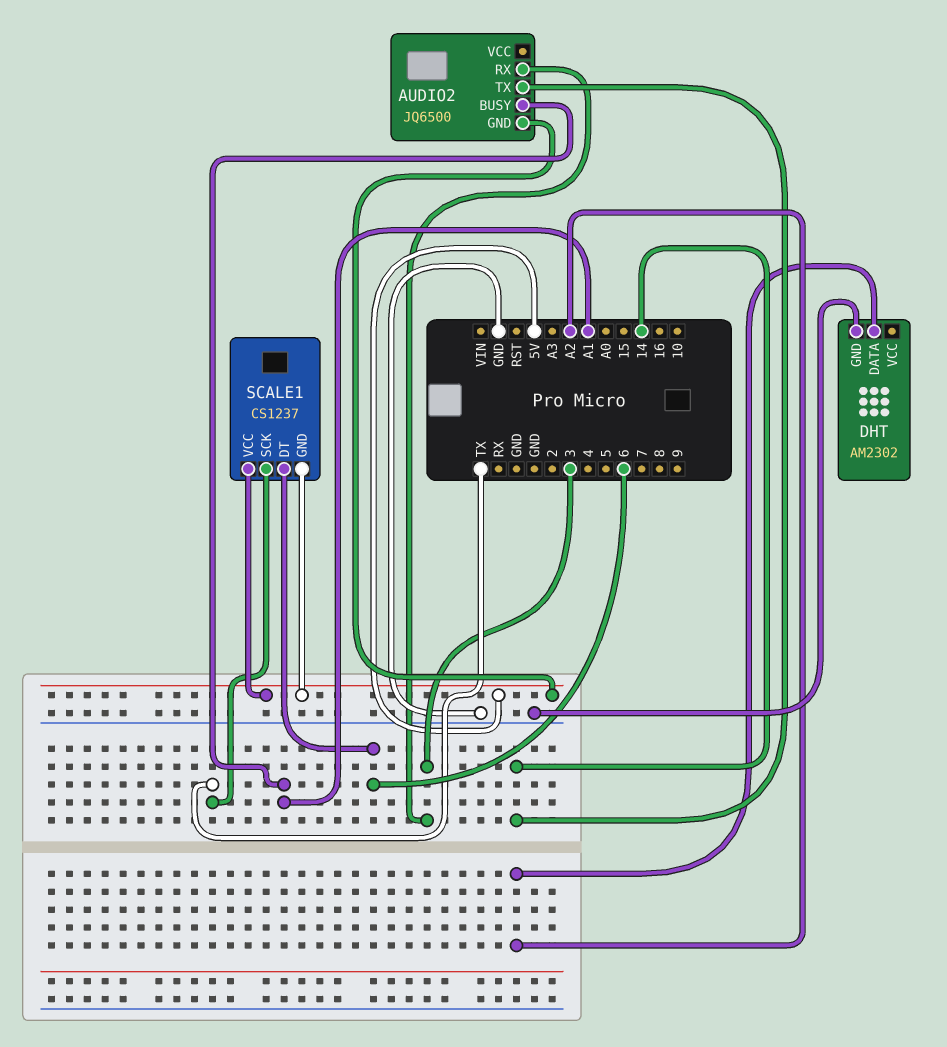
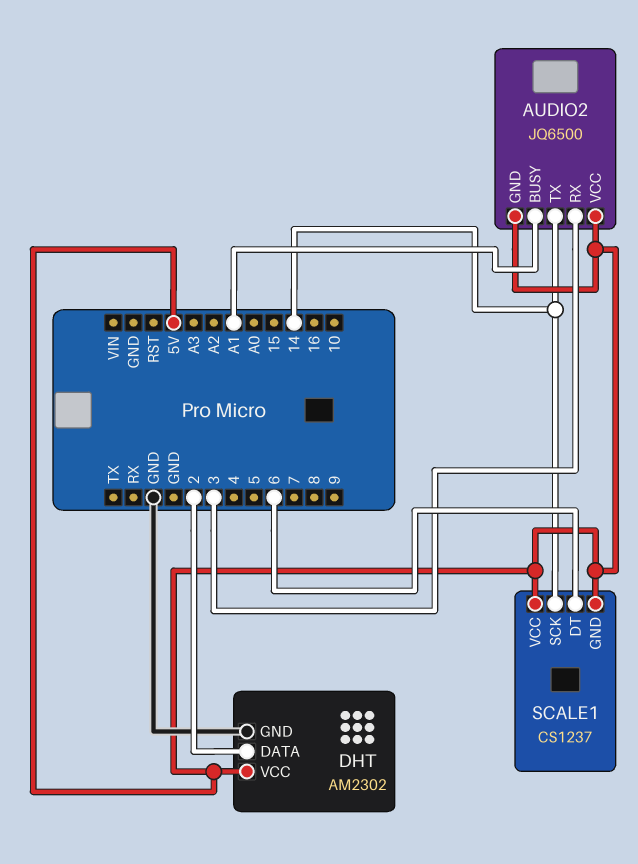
AUDIO2 pin VCC: none -> 5V
DHT pin DATA: A2 -> 2
DHT pin VCC: none -> 5V
SCALE1 pin SCK: TX -> 14

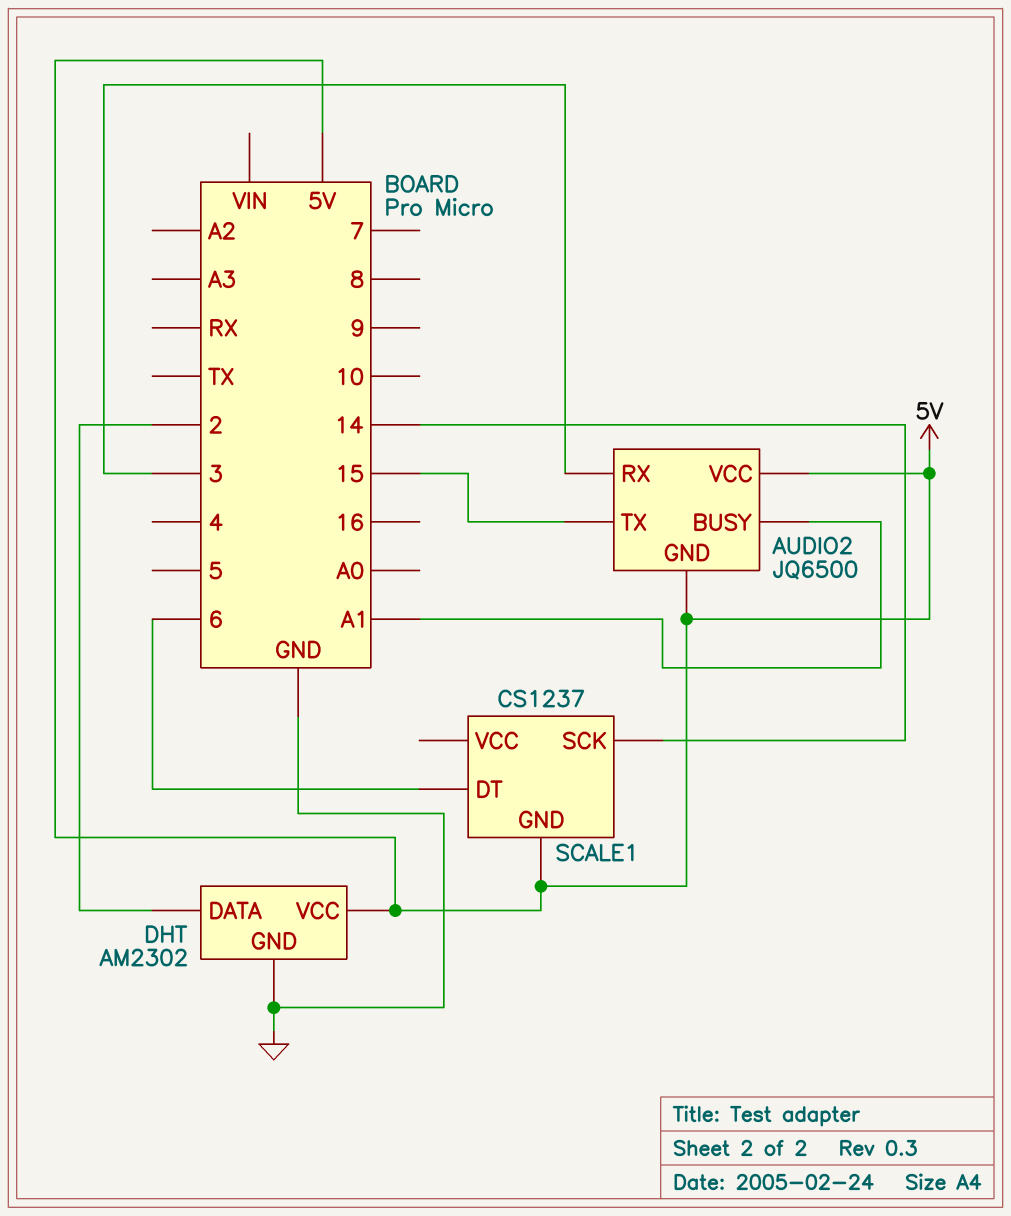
AUDIO2 pin TX: 14 -> 15
SCALE1 pin VCC: 5V -> none

